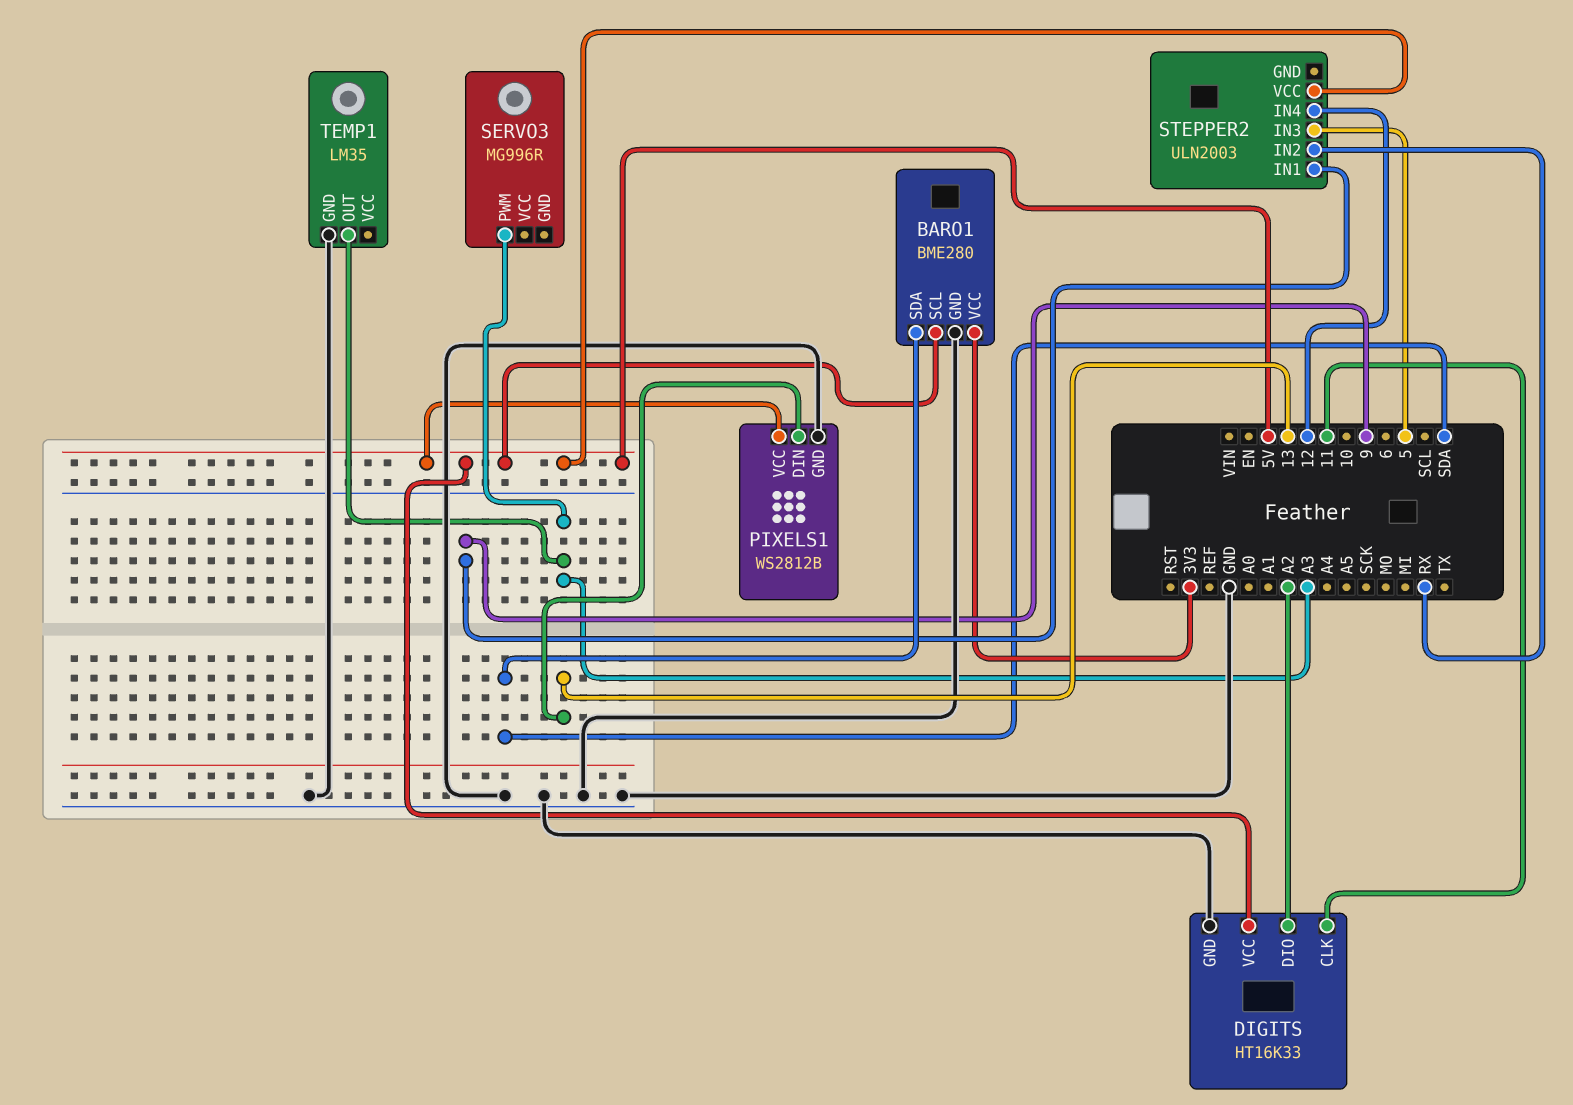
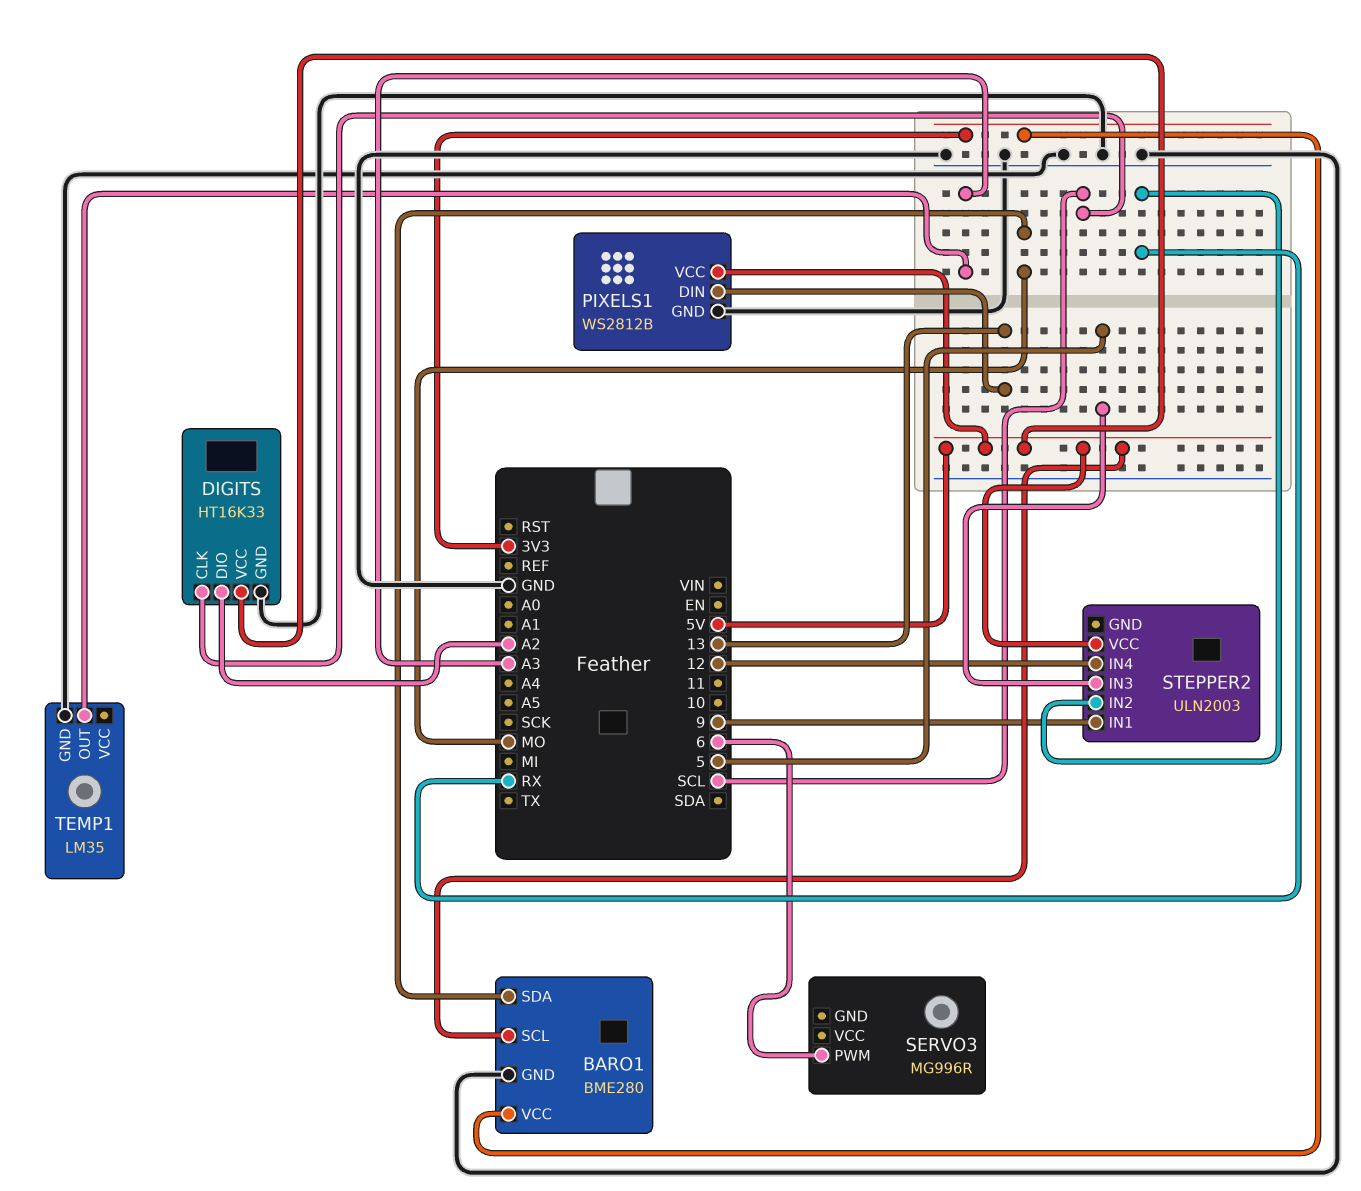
BARO1 pin SDA: SDA -> MO
DIGITS pin CLK: 11 -> SCL
SERVO3 pin PWM: A3 -> 6

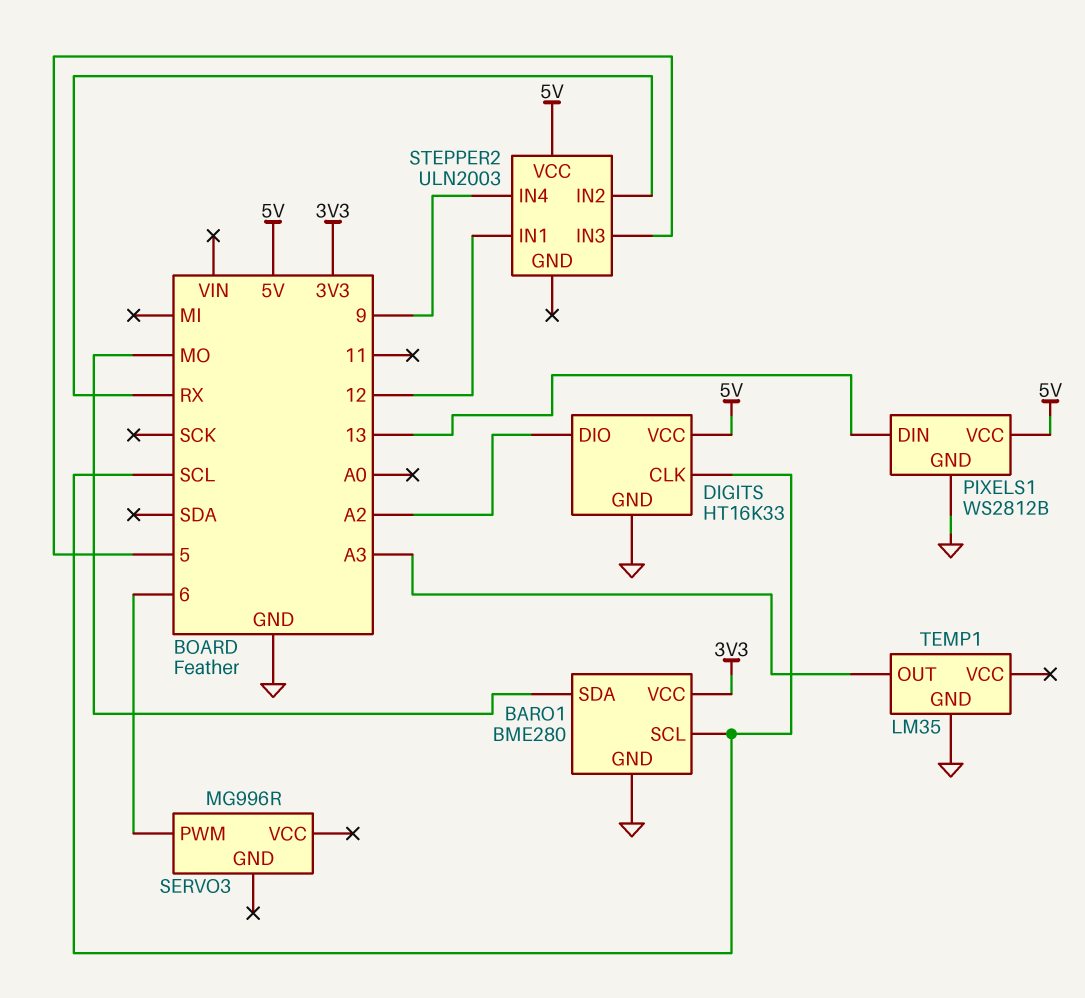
BARO1 pin SCL: 5V -> SCL
STEPPER2 pin IN1: 9 -> 12
STEPPER2 pin IN4: 12 -> 9

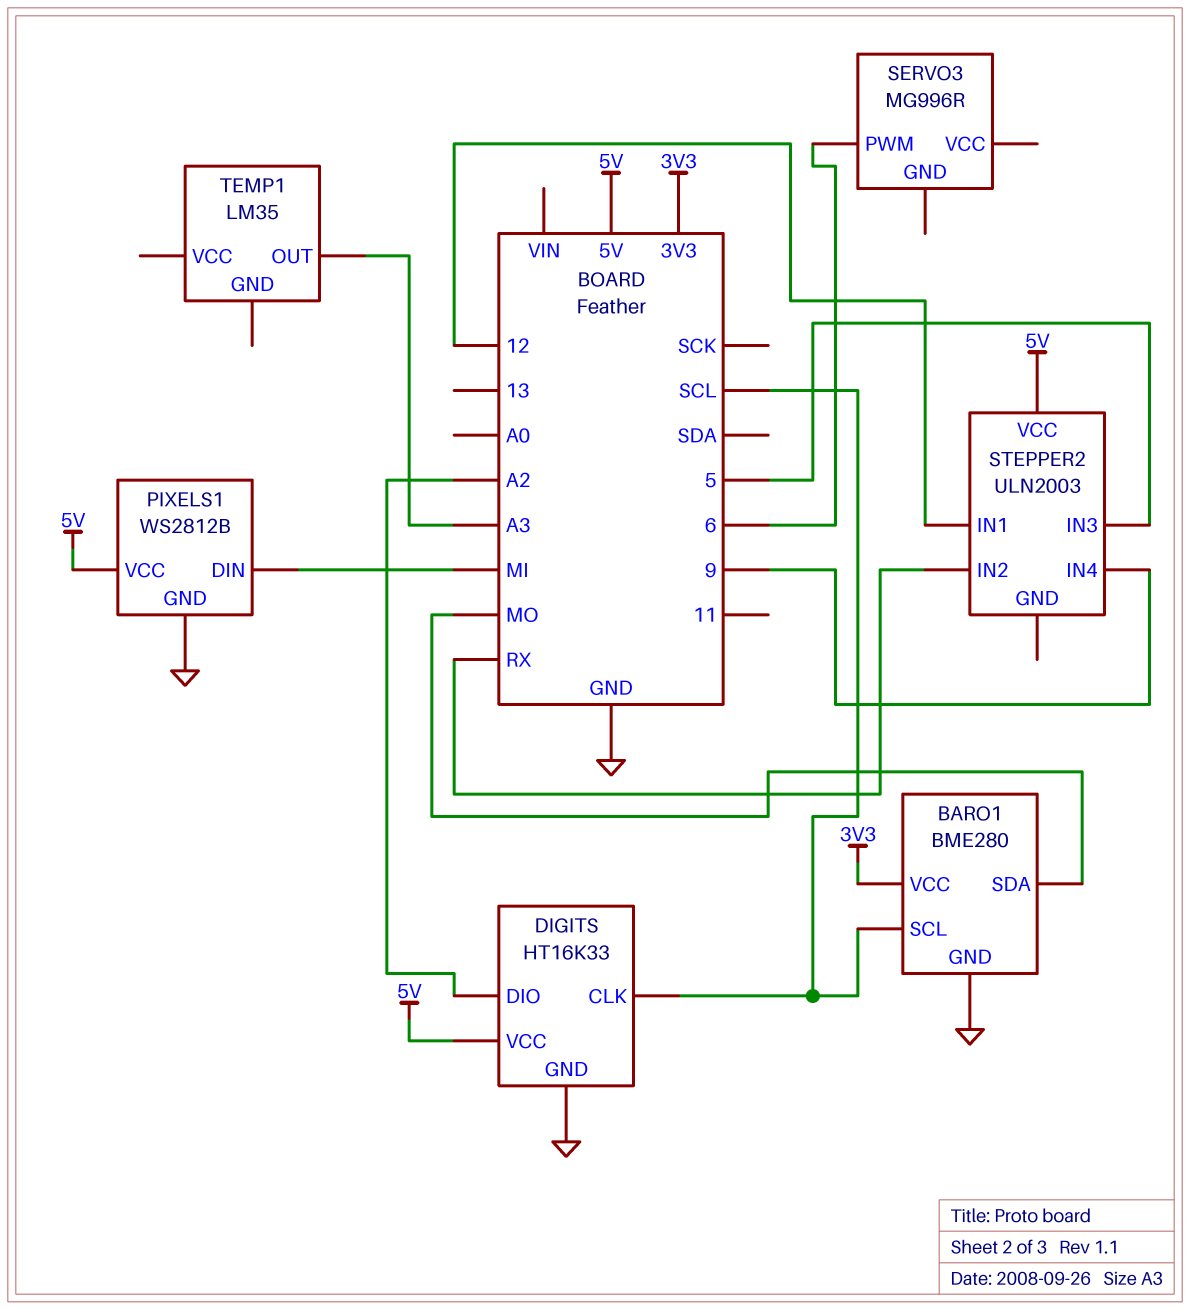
PIXELS1 pin DIN: 13 -> MI
TEMP1 pin GND: GND -> none

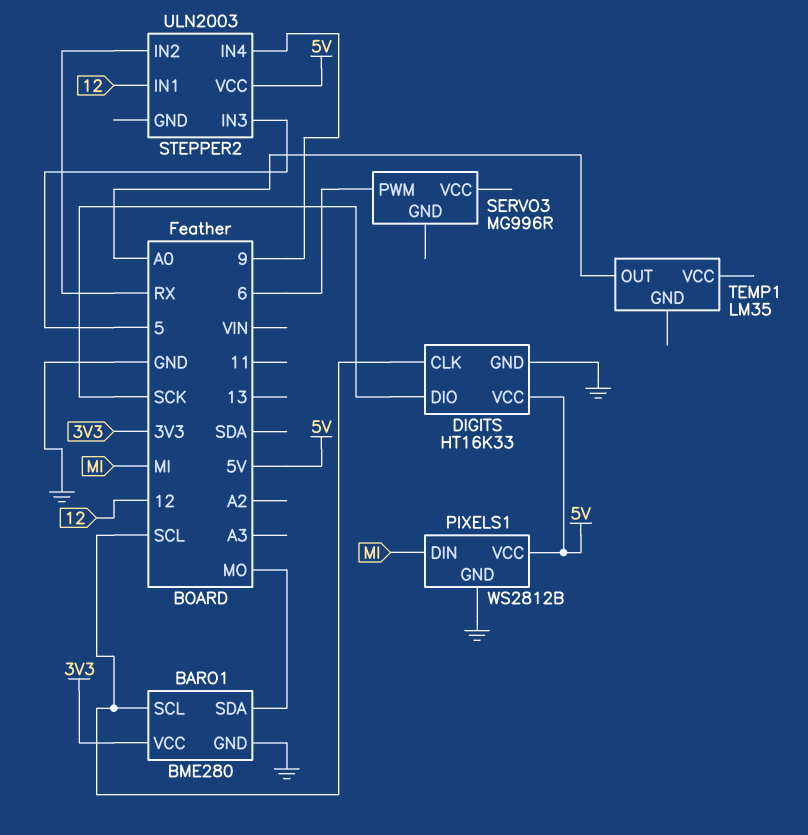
DIGITS pin DIO: A2 -> SCK
TEMP1 pin OUT: A3 -> A0

